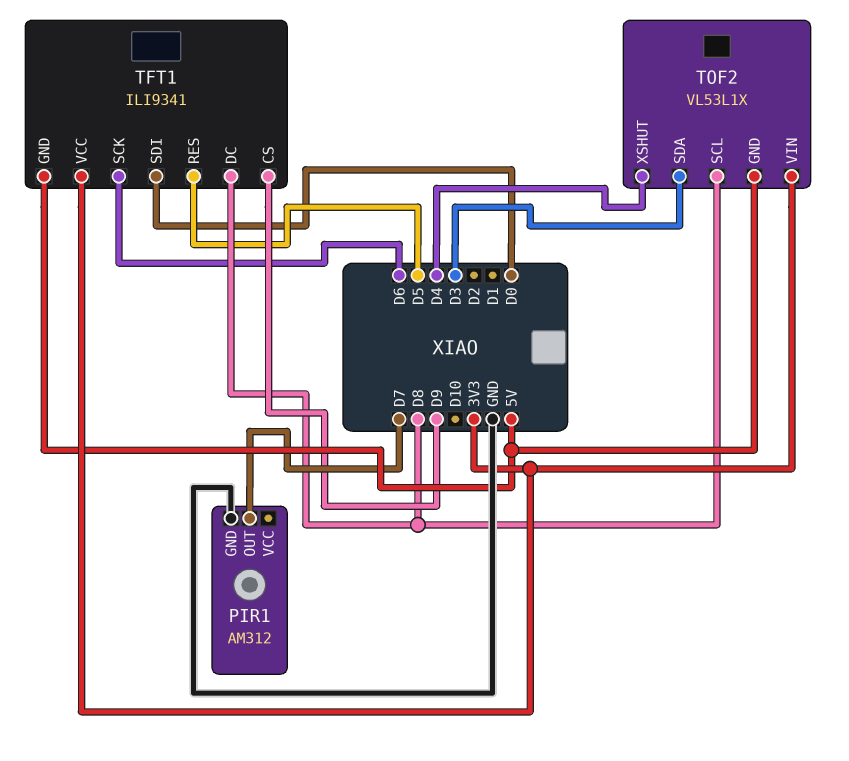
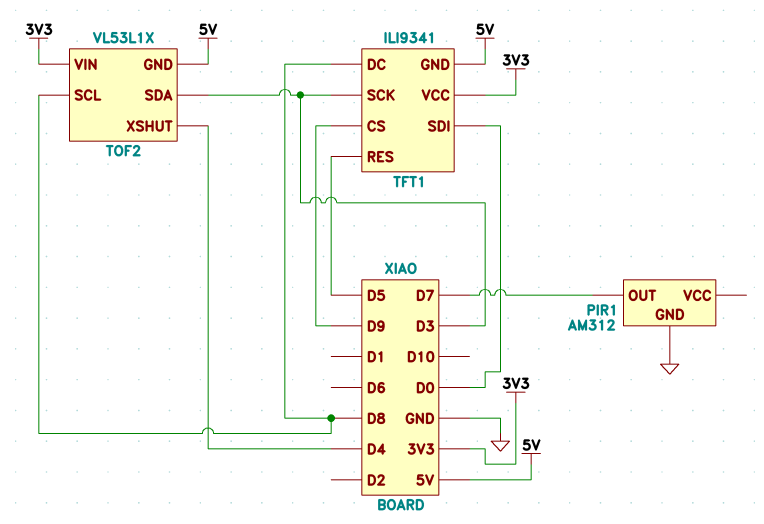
TFT1 pin SCK: D6 -> D3

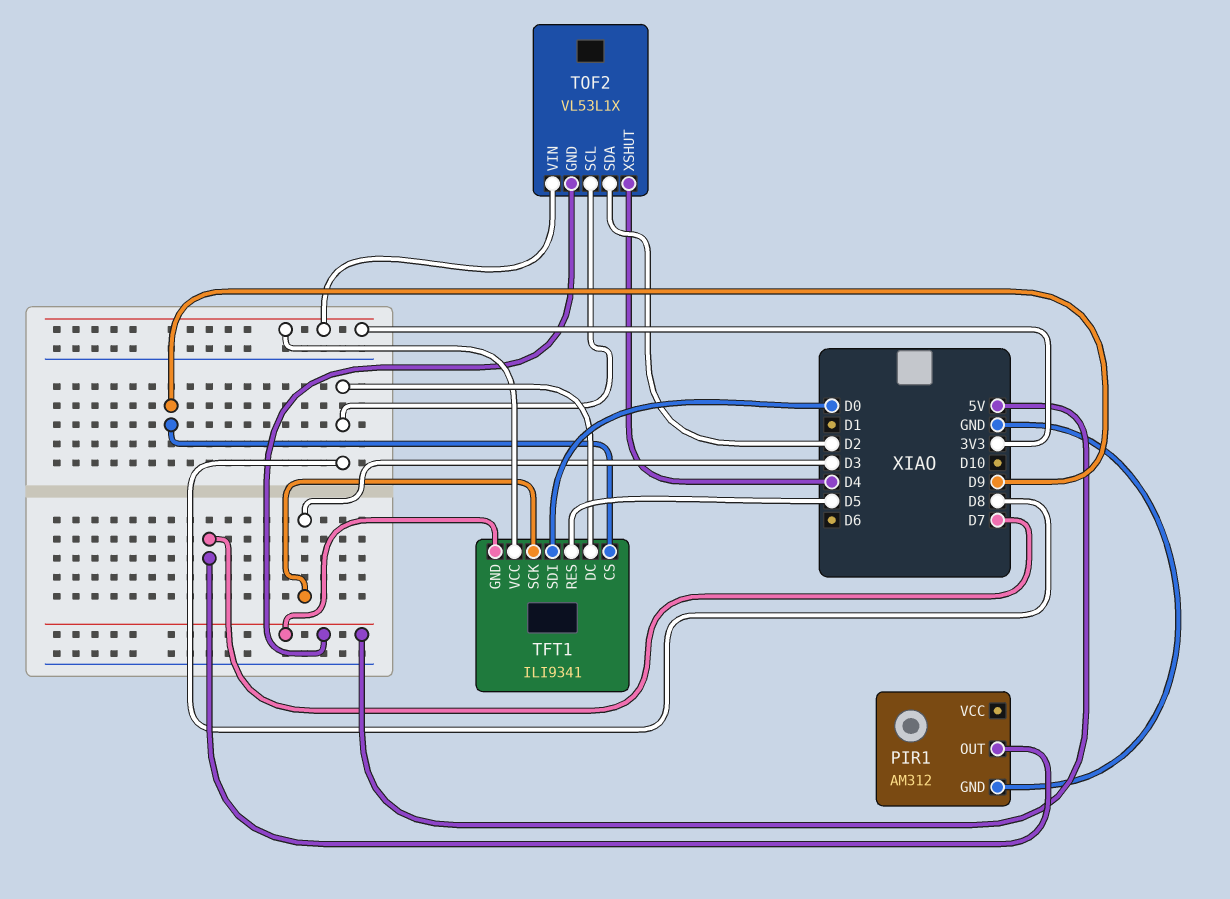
TOF2 pin SDA: D3 -> D2

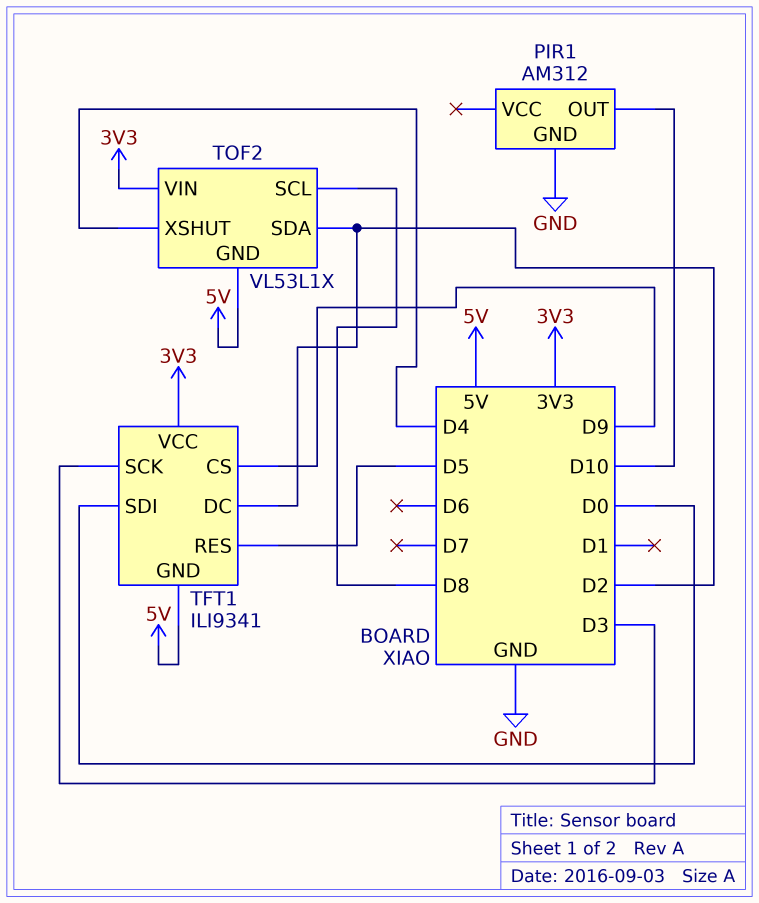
PIR1 pin OUT: D7 -> D10
TFT1 pin DC: D8 -> D2

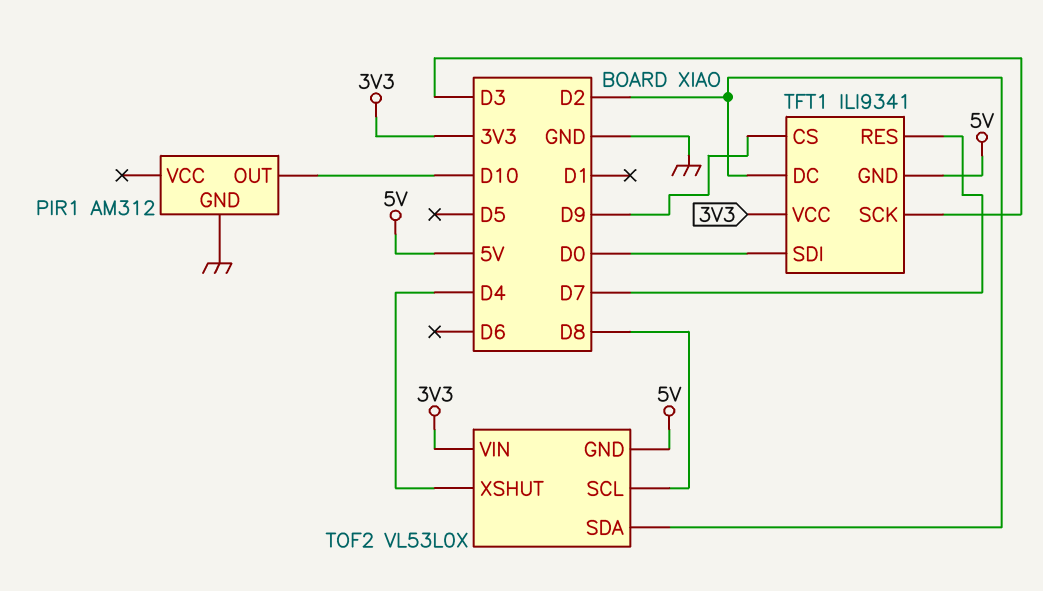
TFT1 pin RES: D5 -> D7
TOF2: VL53L1X -> VL53L0X

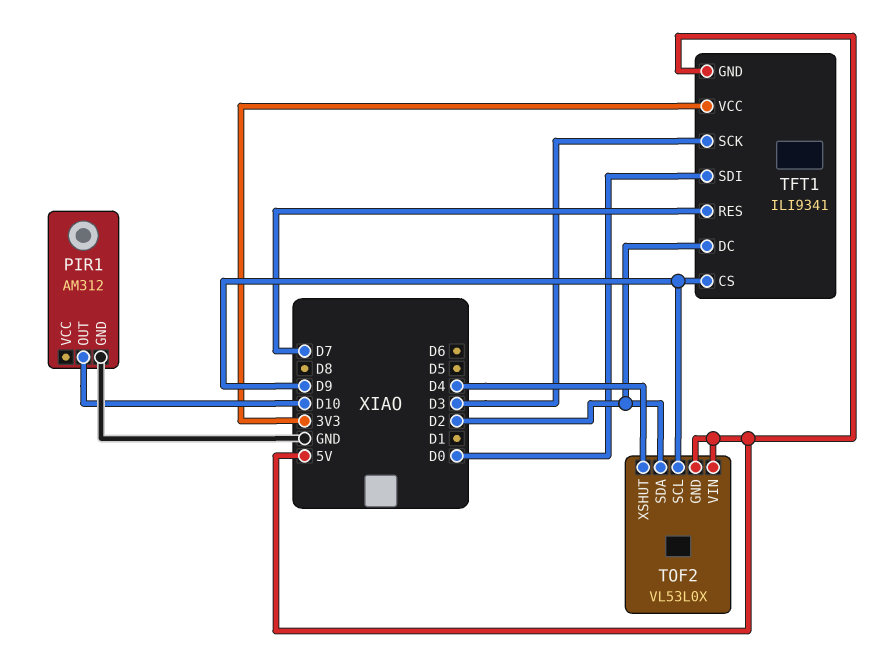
TOF2 pin SCL: D8 -> D9
TOF2 pin VIN: 3V3 -> 5V

